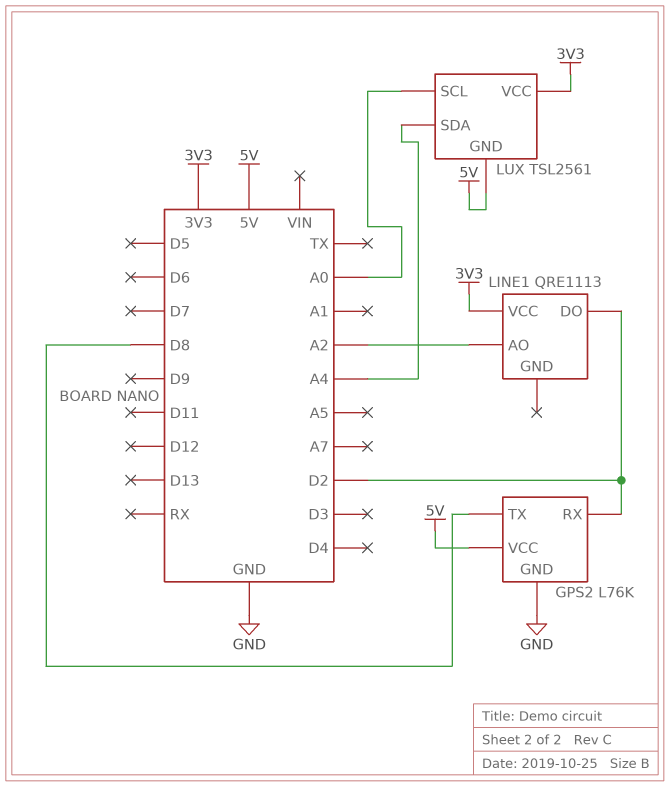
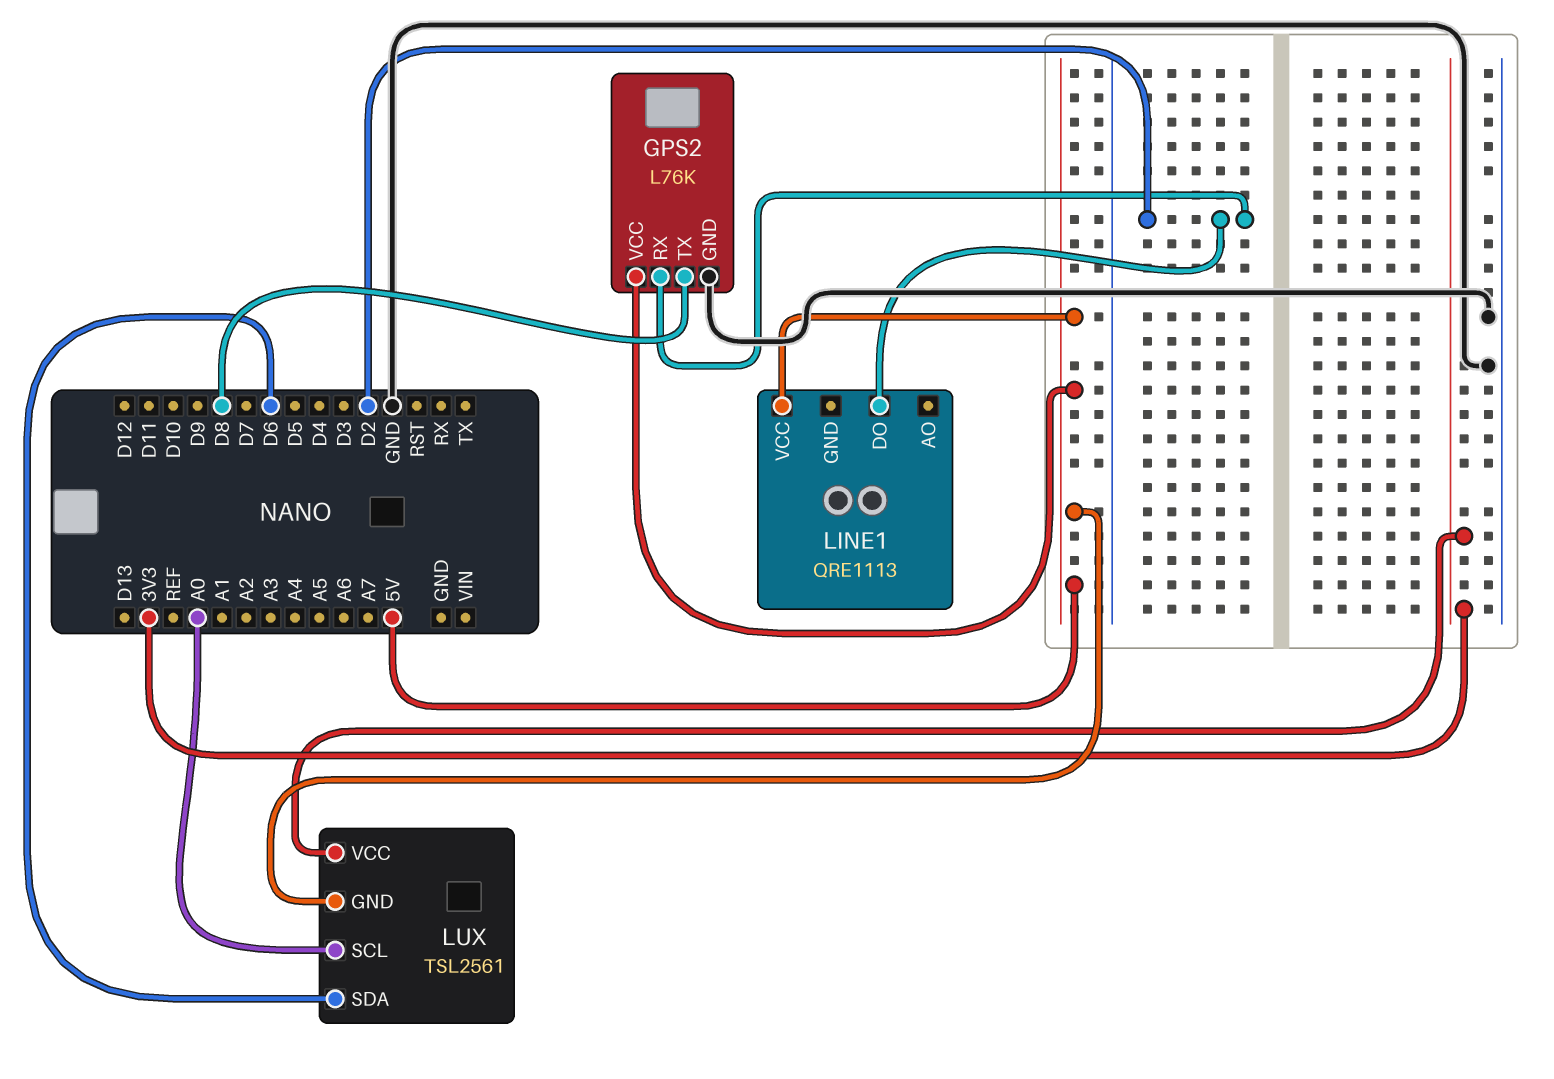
LINE1 pin AO: A2 -> none
LINE1 pin VCC: 3V3 -> 5V
LUX pin SDA: A4 -> D6

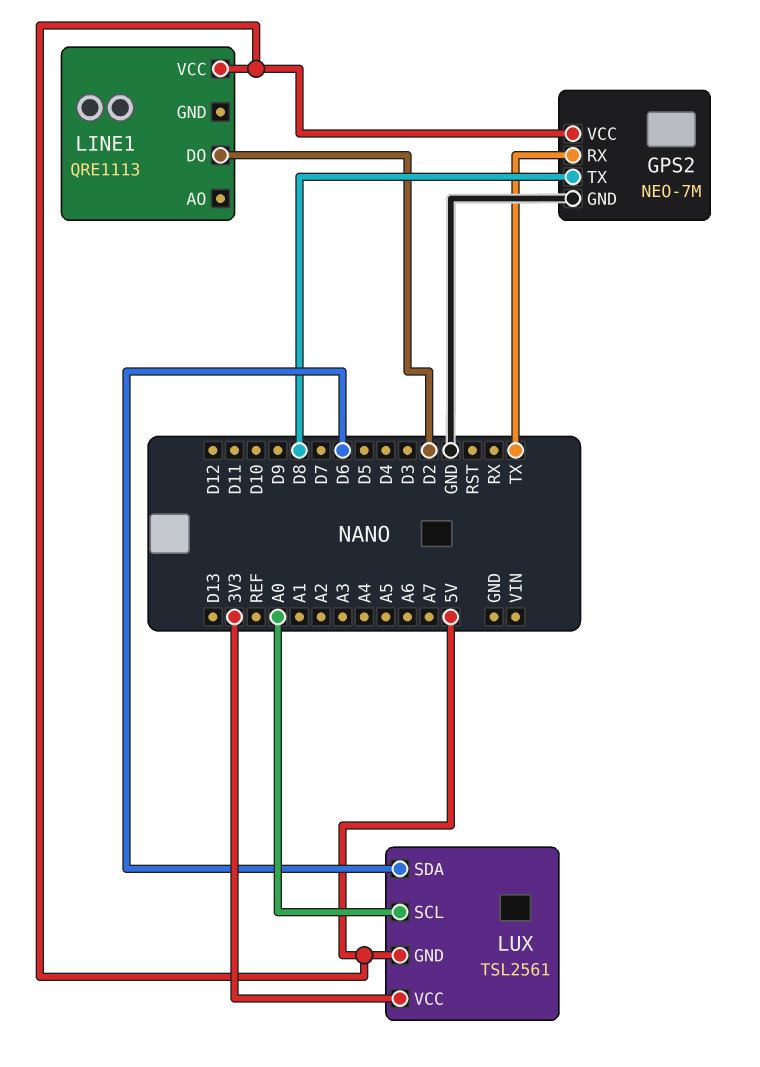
GPS2: L76K -> NEO-7M
GPS2 pin RX: D2 -> TX

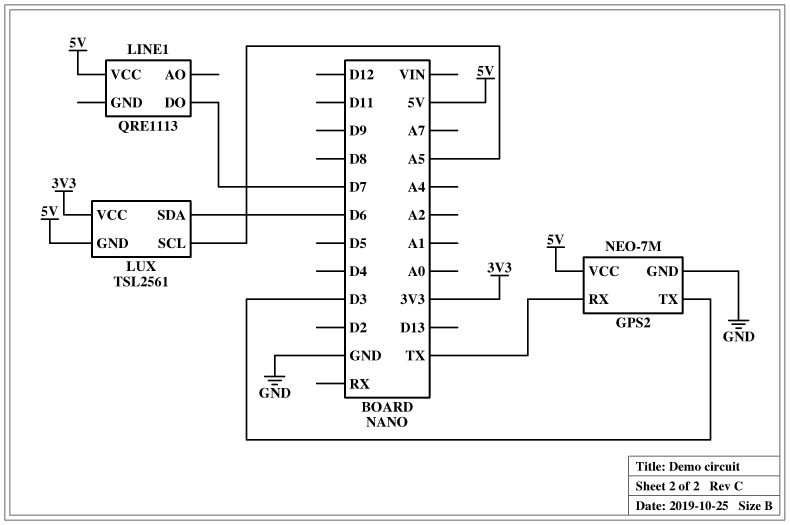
GPS2 pin TX: D8 -> D3
LINE1 pin DO: D2 -> D7
LUX pin SCL: A0 -> A5

